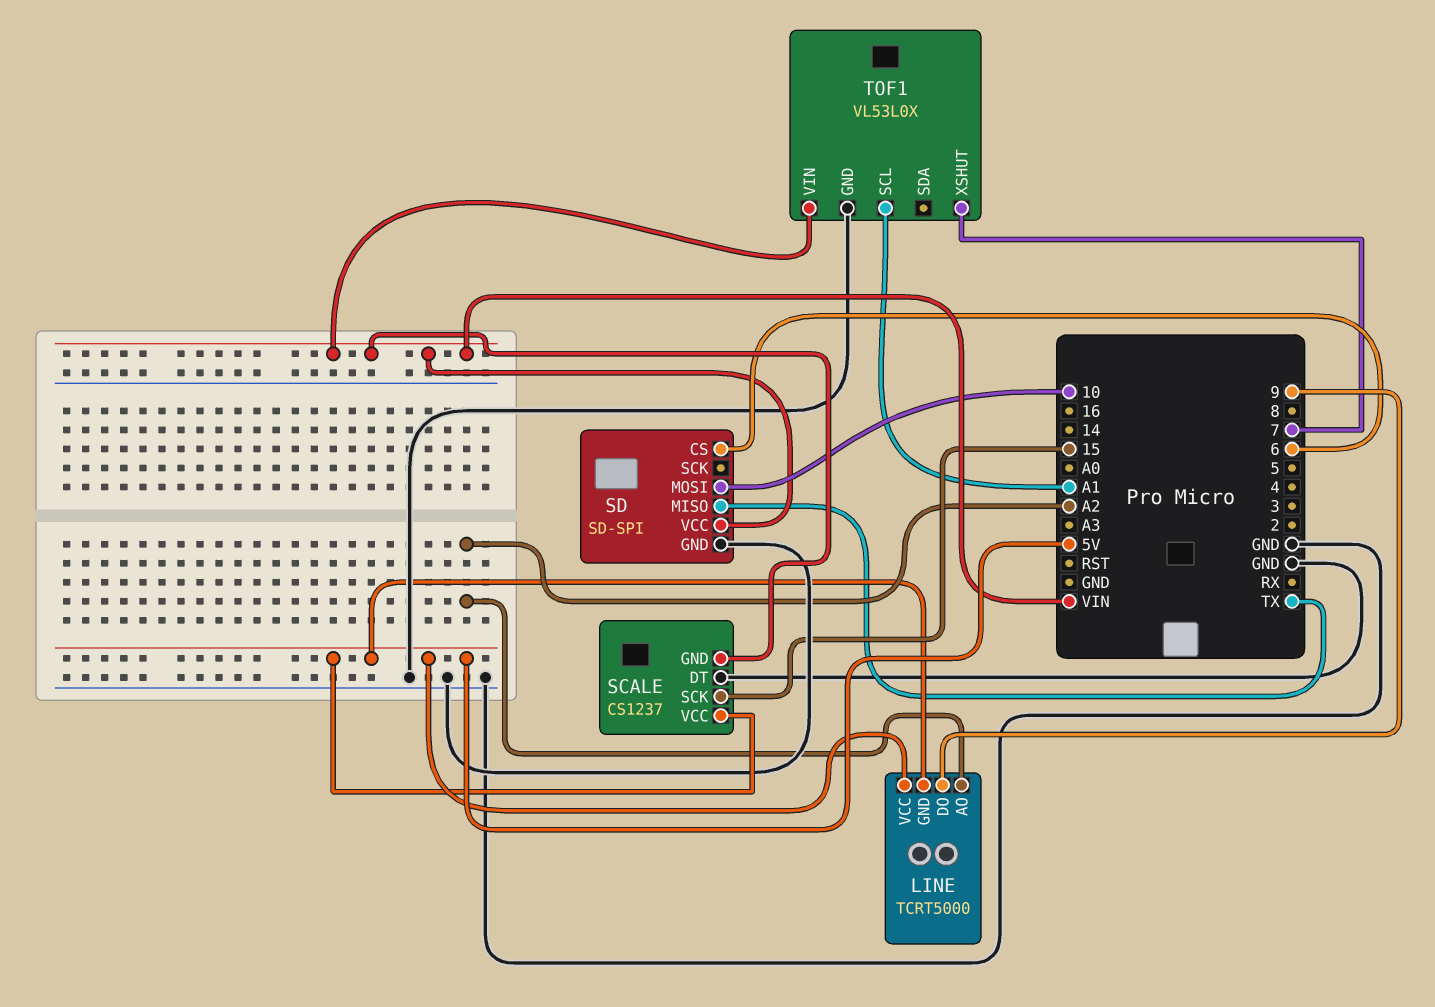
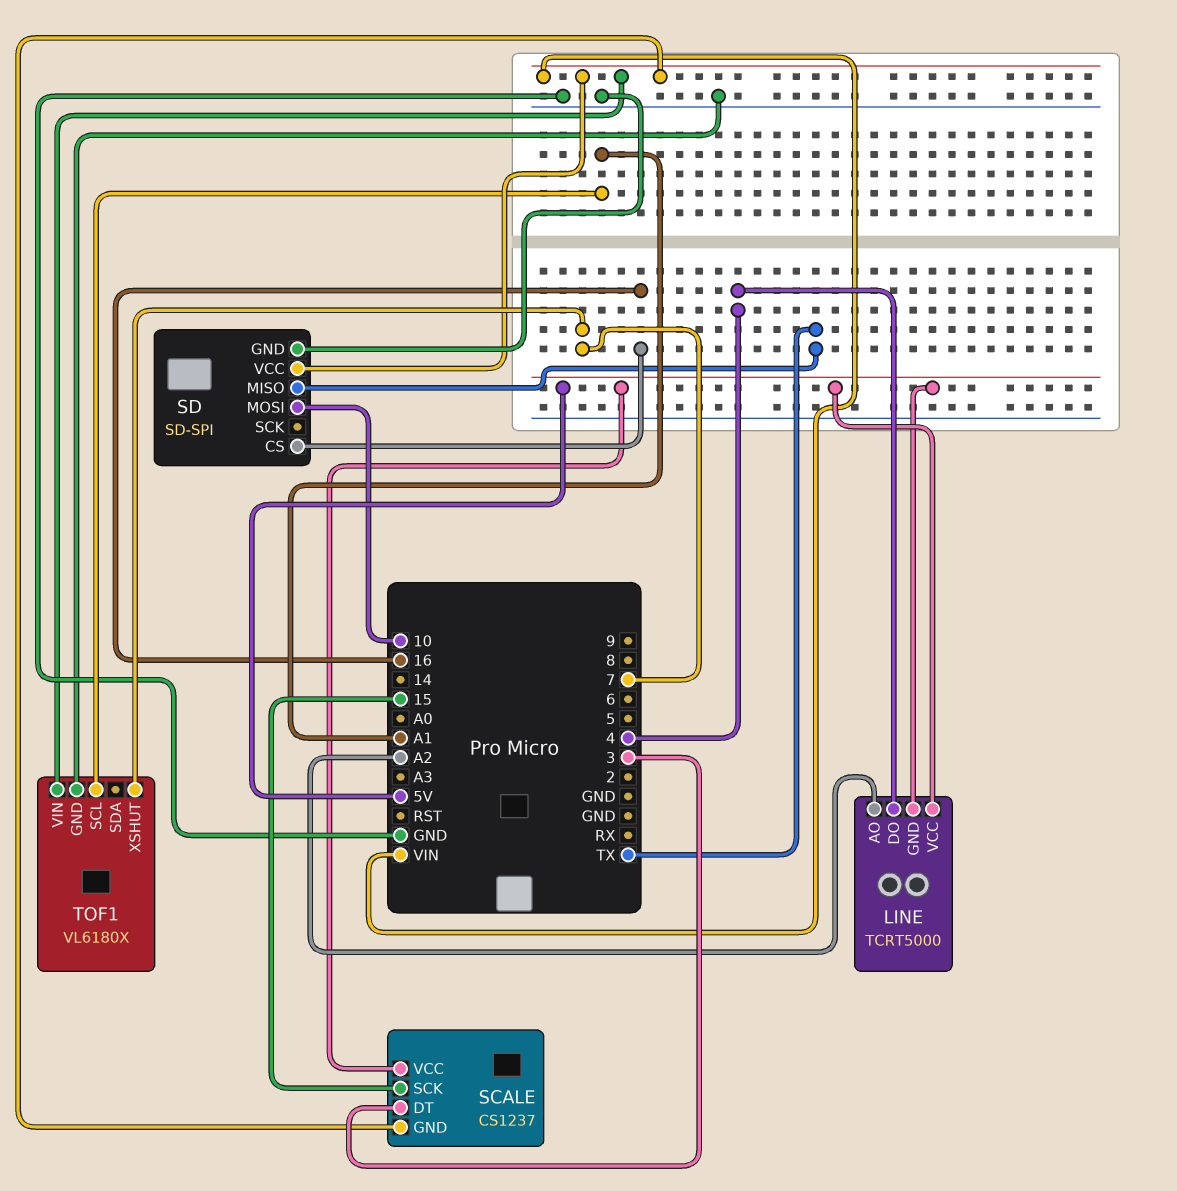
LINE pin DO: 9 -> 4
SCALE pin DT: GND -> 3
SD pin CS: 6 -> 16
TOF1: VL53L0X -> VL6180X

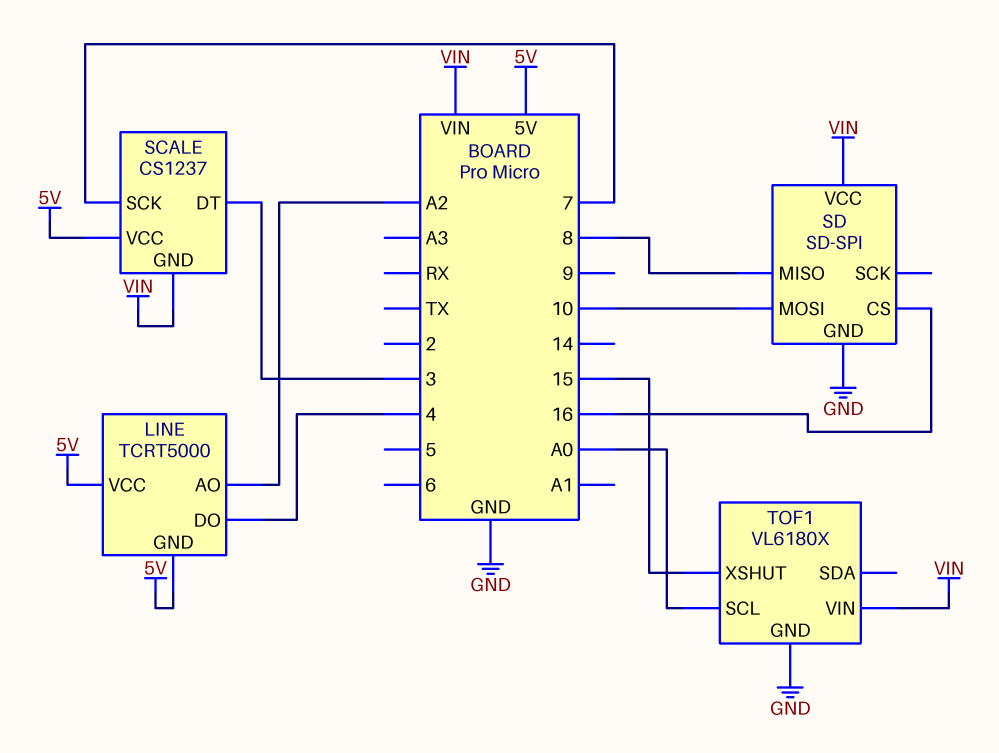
SCALE pin SCK: 15 -> 7
SD pin MISO: TX -> 8
TOF1 pin SCL: A1 -> A0
TOF1 pin XSHUT: 7 -> 15

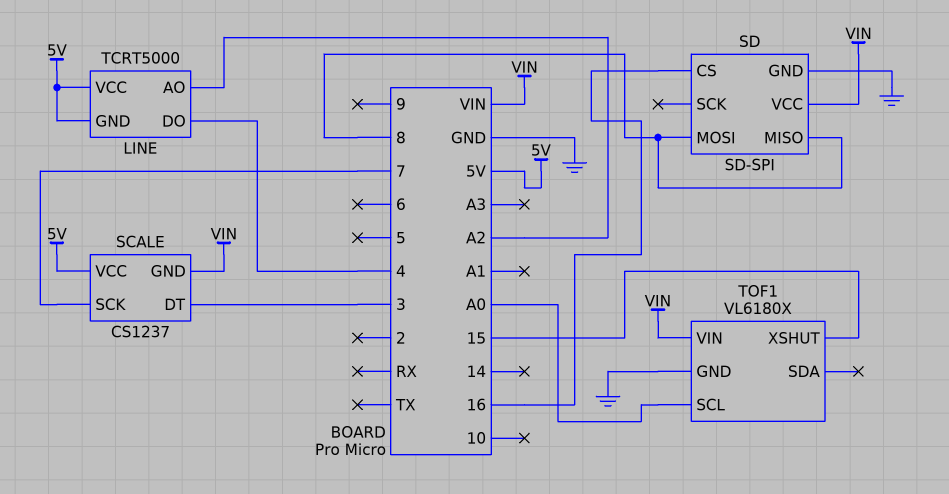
SD pin MOSI: 10 -> 8

